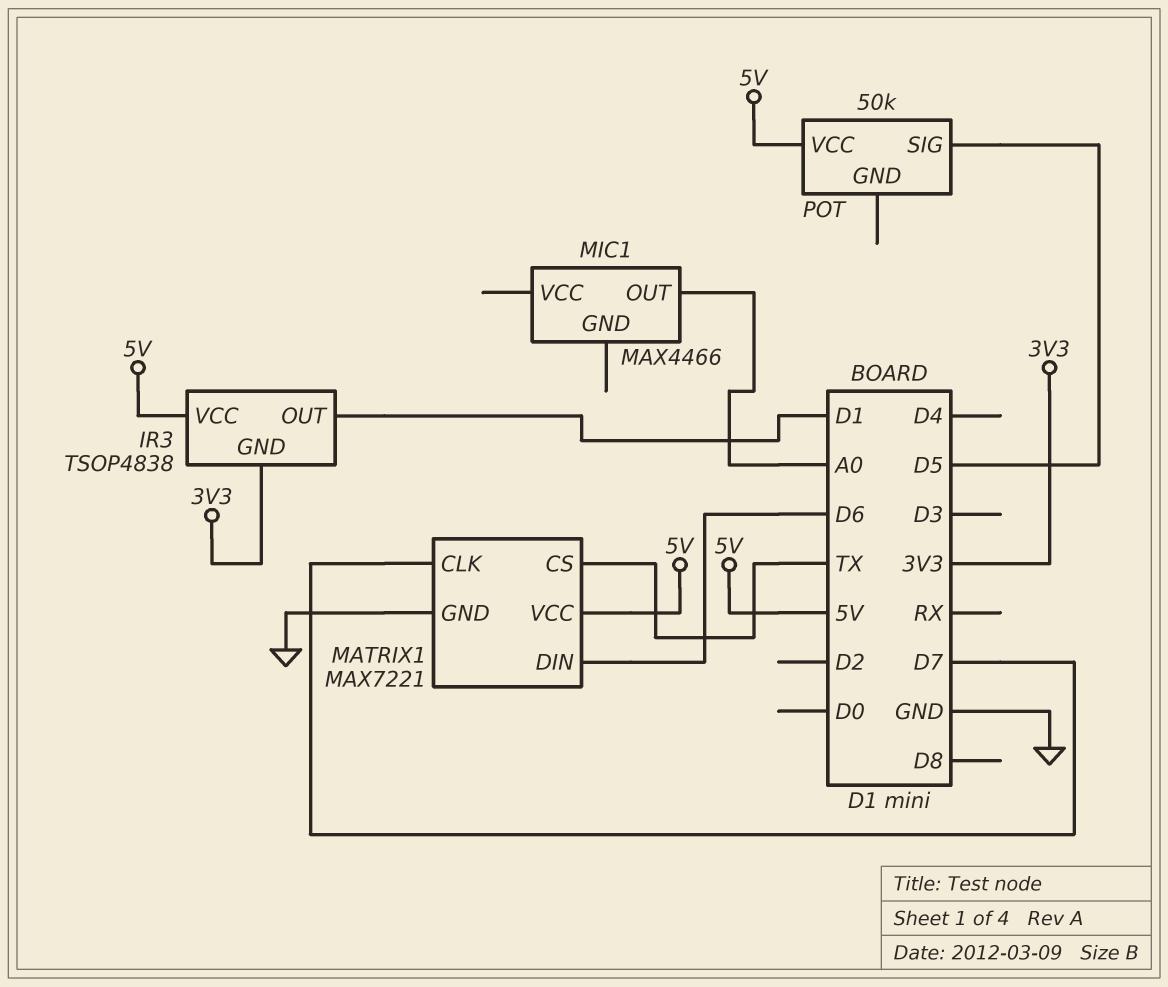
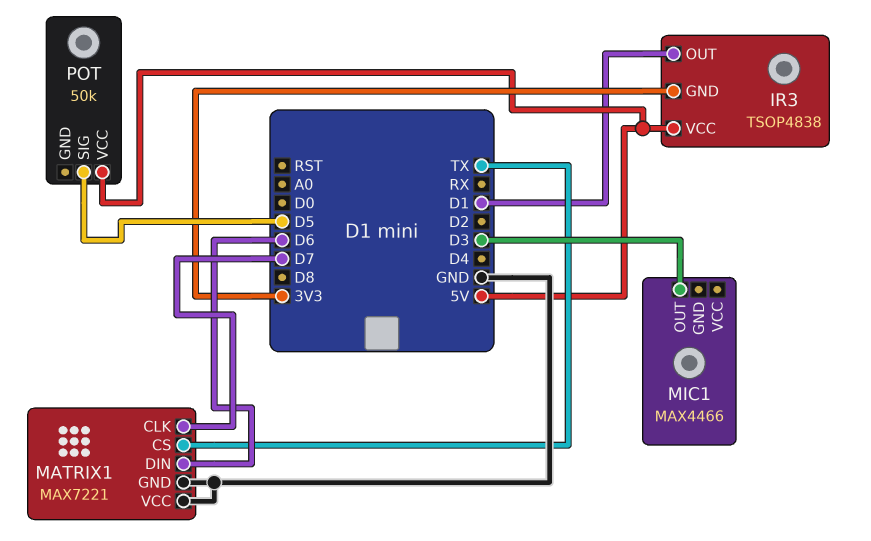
MATRIX1 pin VCC: 5V -> GND
MIC1 pin OUT: A0 -> D3

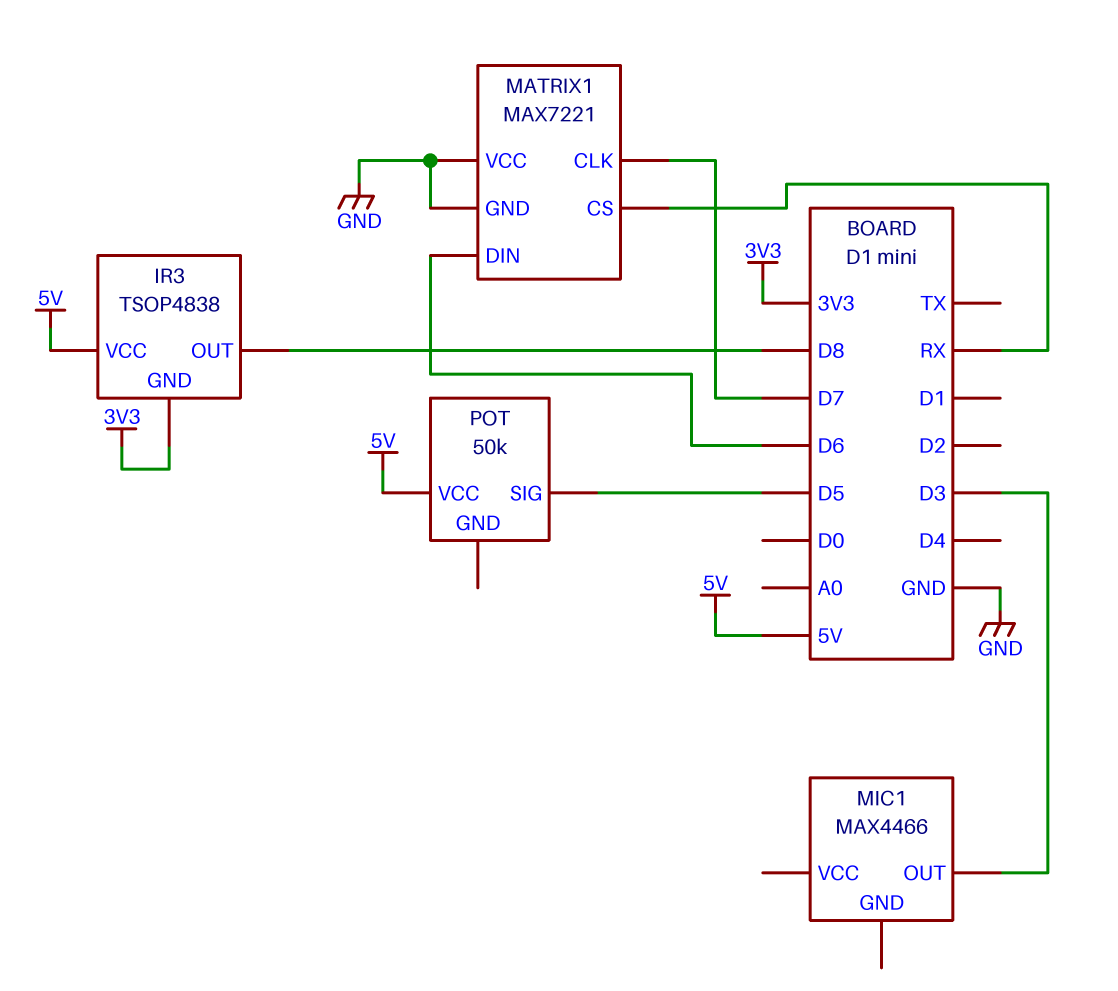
IR3 pin OUT: D1 -> D8
MATRIX1 pin CS: TX -> RX

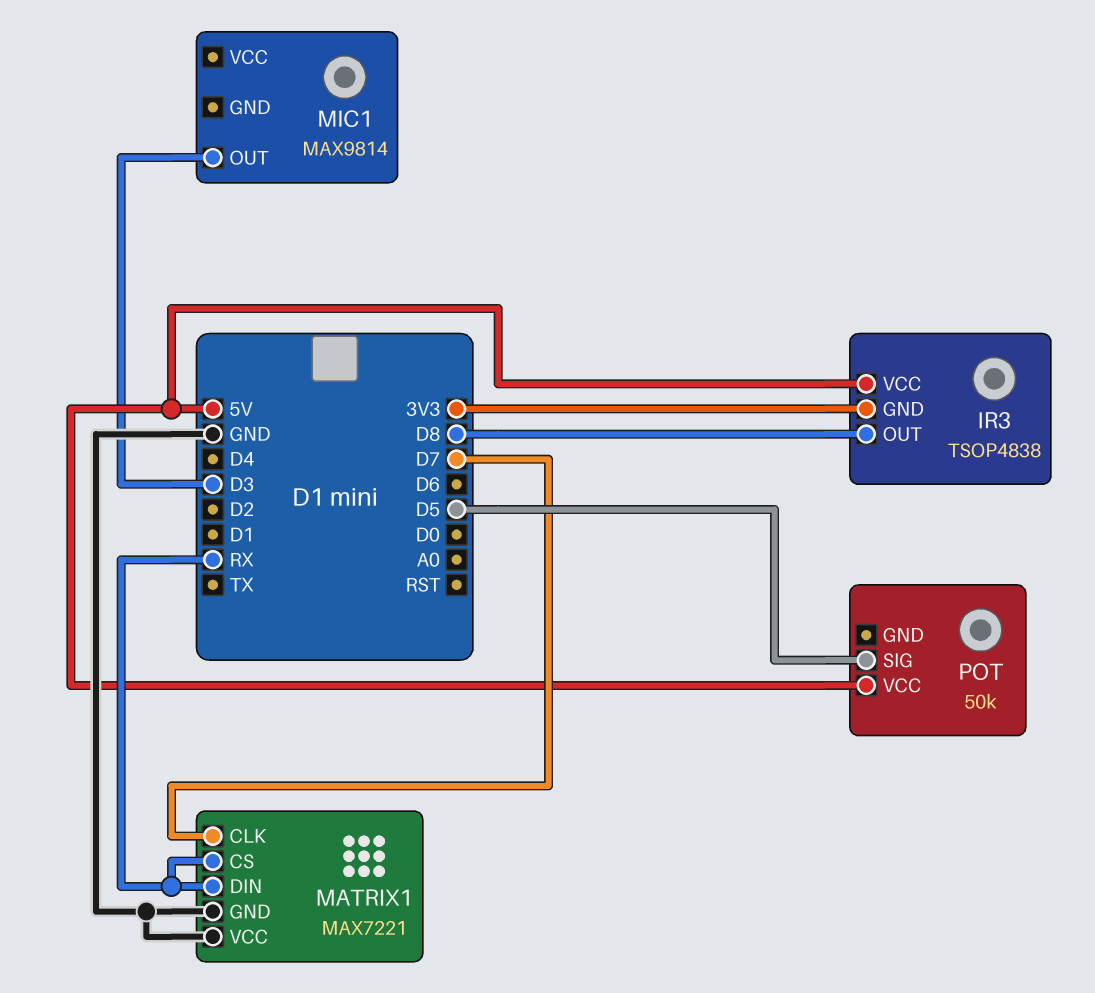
MATRIX1 pin DIN: D6 -> RX
MIC1: MAX4466 -> MAX9814

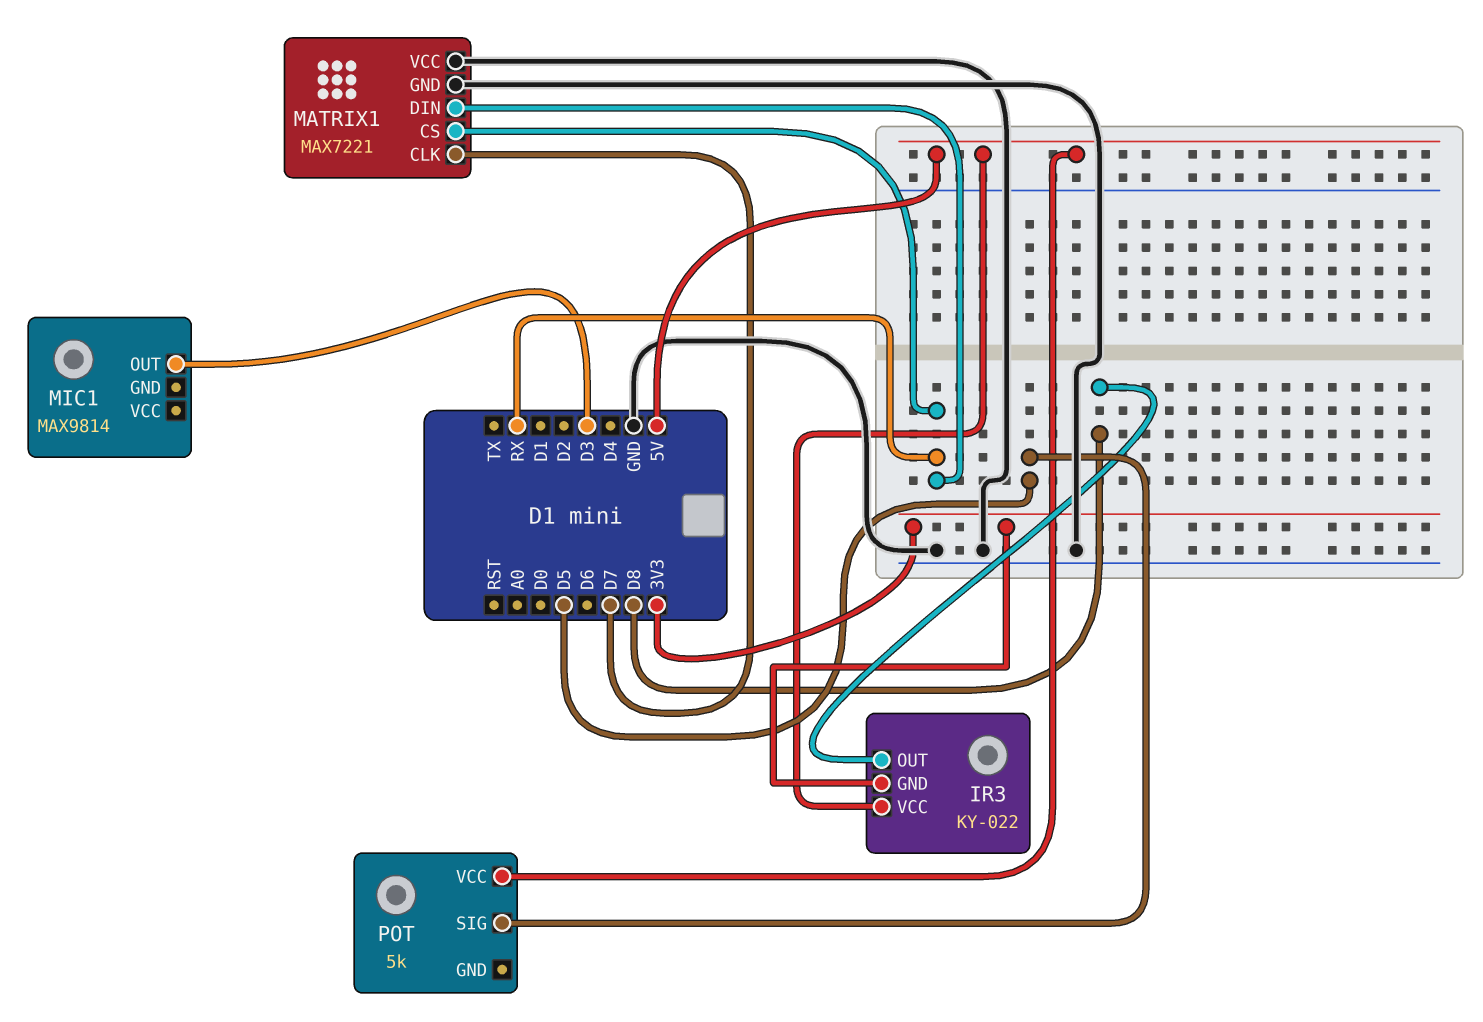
IR3: TSOP4838 -> KY-022
POT: 50k -> 5k

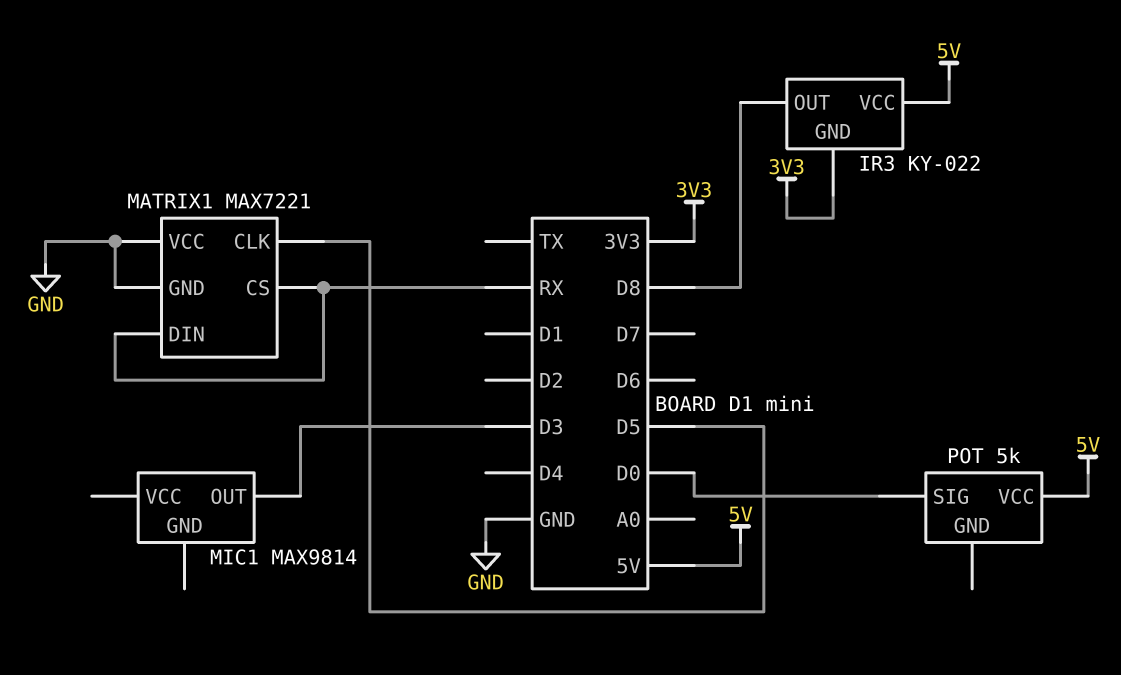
MATRIX1 pin CLK: D7 -> D5
POT pin SIG: D5 -> D0

